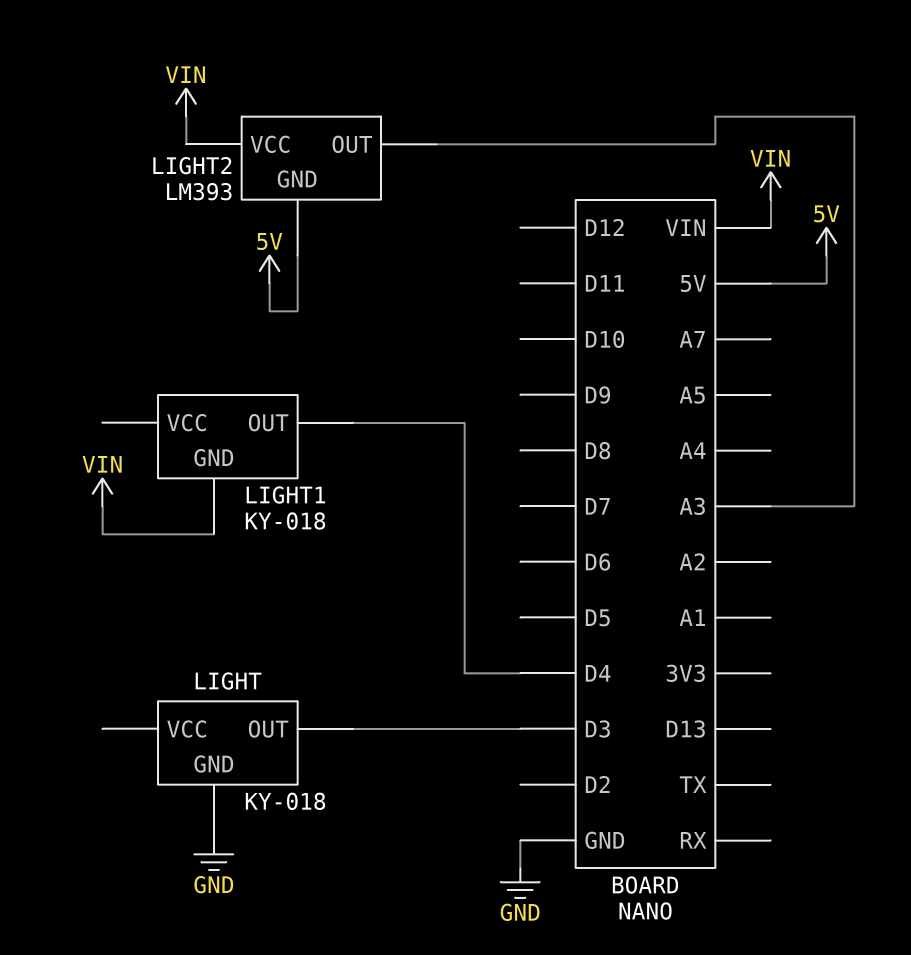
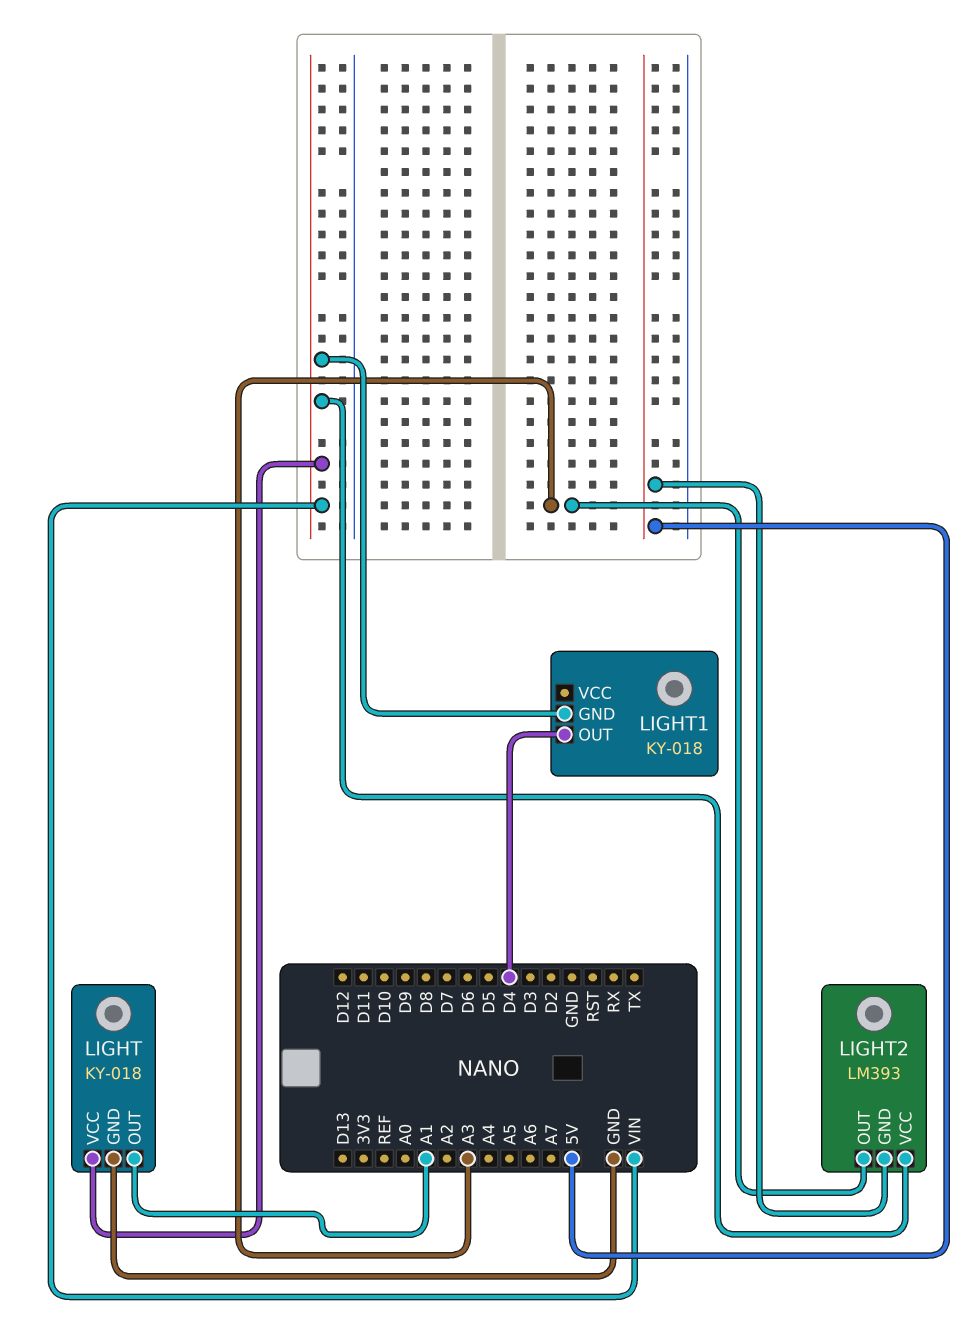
LIGHT pin OUT: D3 -> A1
LIGHT pin VCC: none -> VIN

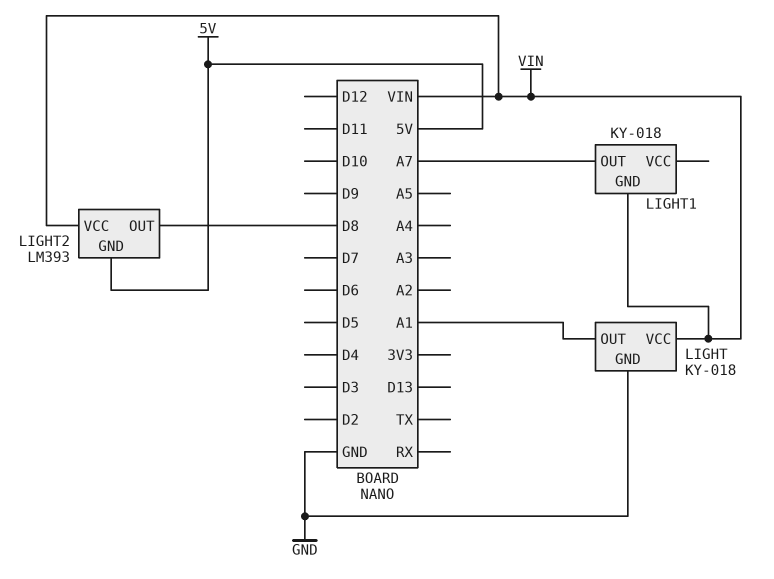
LIGHT1 pin OUT: D4 -> A7
LIGHT2 pin OUT: A3 -> D8

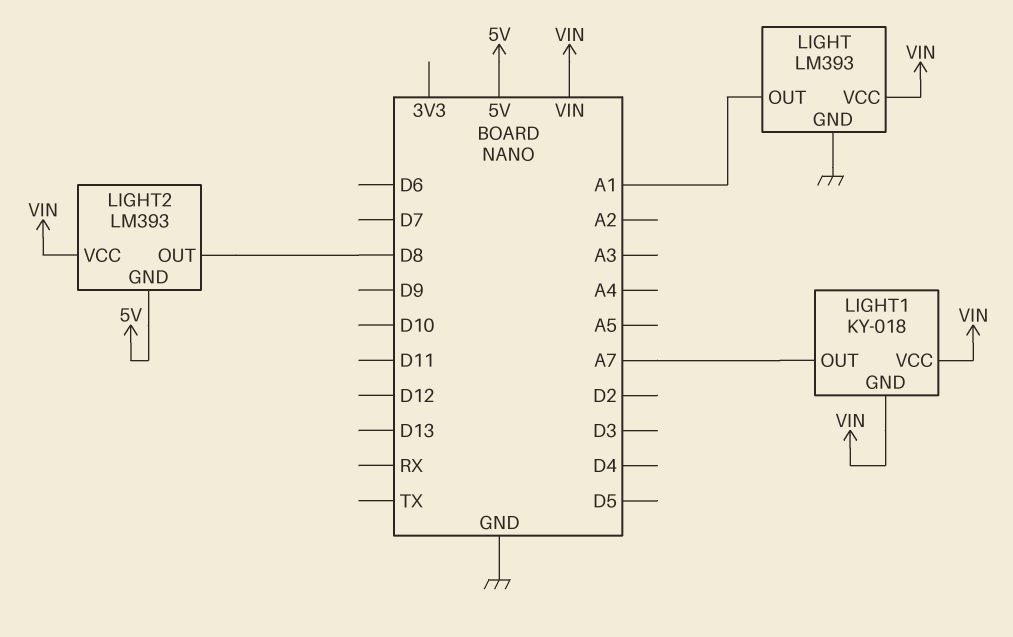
LIGHT: KY-018 -> LM393
LIGHT1 pin VCC: none -> VIN

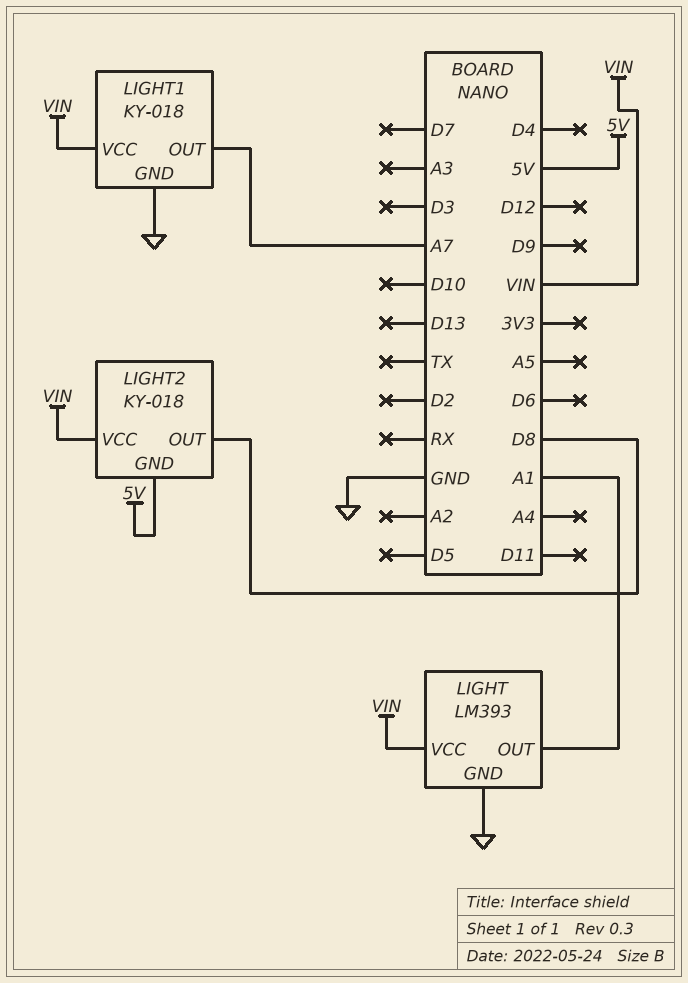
LIGHT1 pin GND: VIN -> GND
LIGHT2: LM393 -> KY-018

